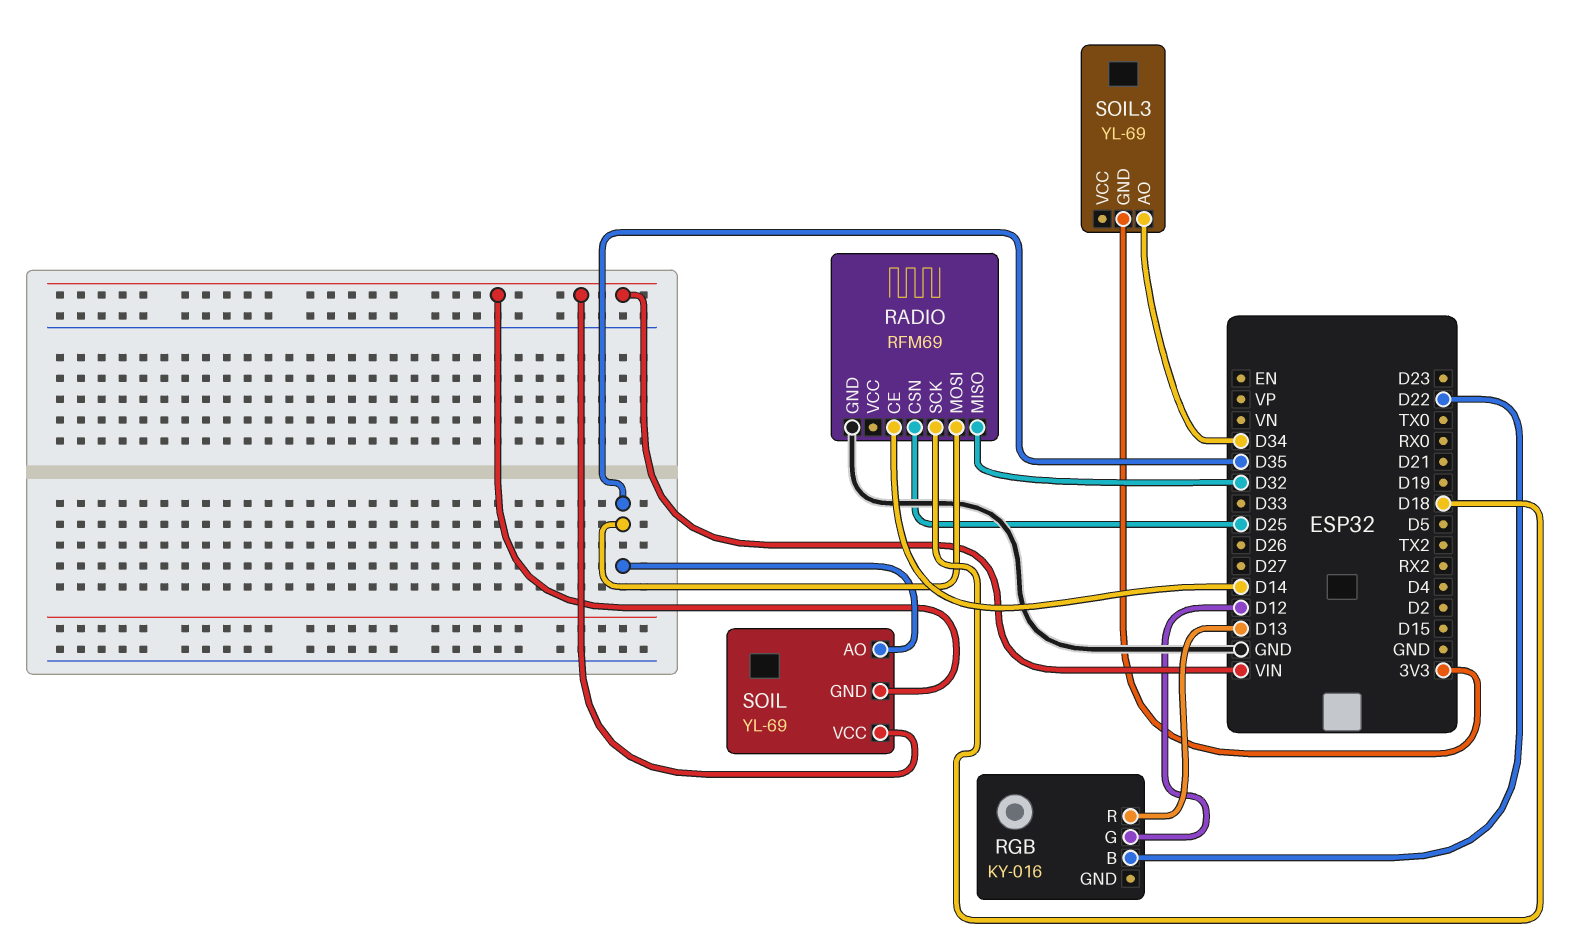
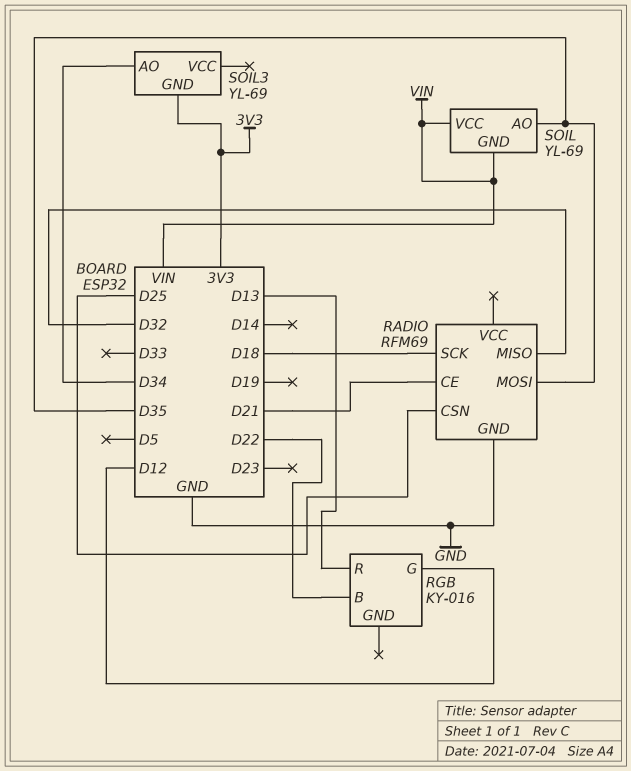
RADIO pin CE: D14 -> D21

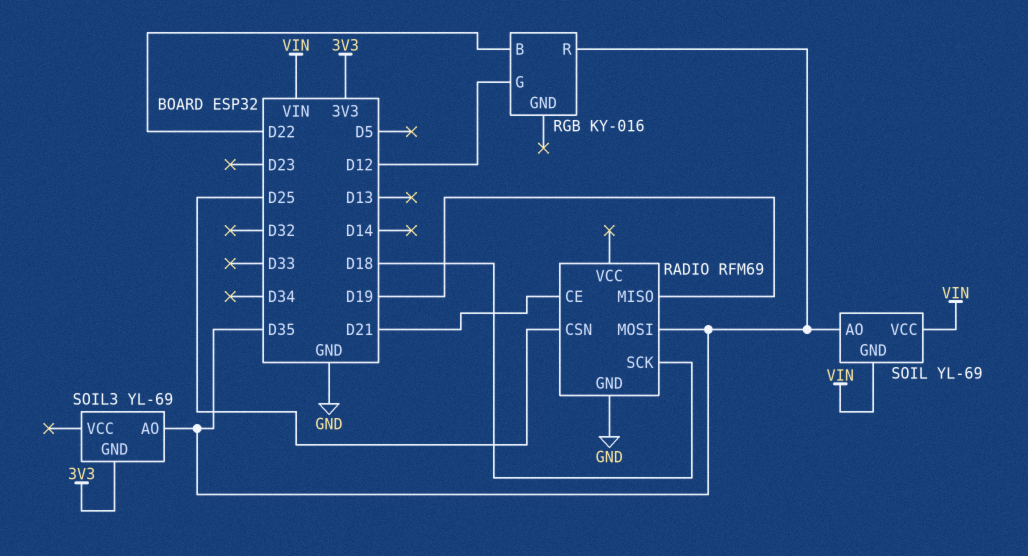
RADIO pin MISO: D32 -> D19
RGB pin R: D13 -> D35
SOIL3 pin AO: D34 -> D35

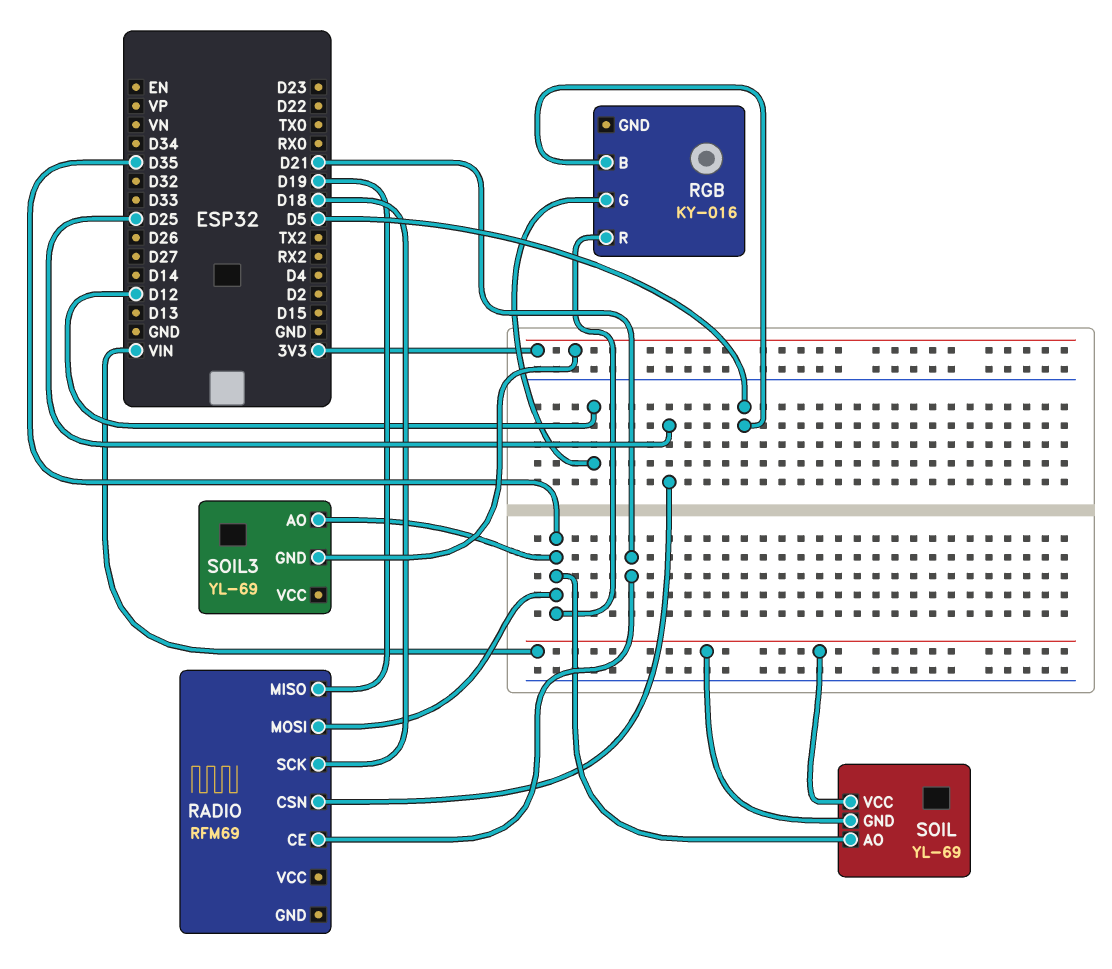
RADIO pin GND: GND -> none
RGB pin B: D22 -> D5

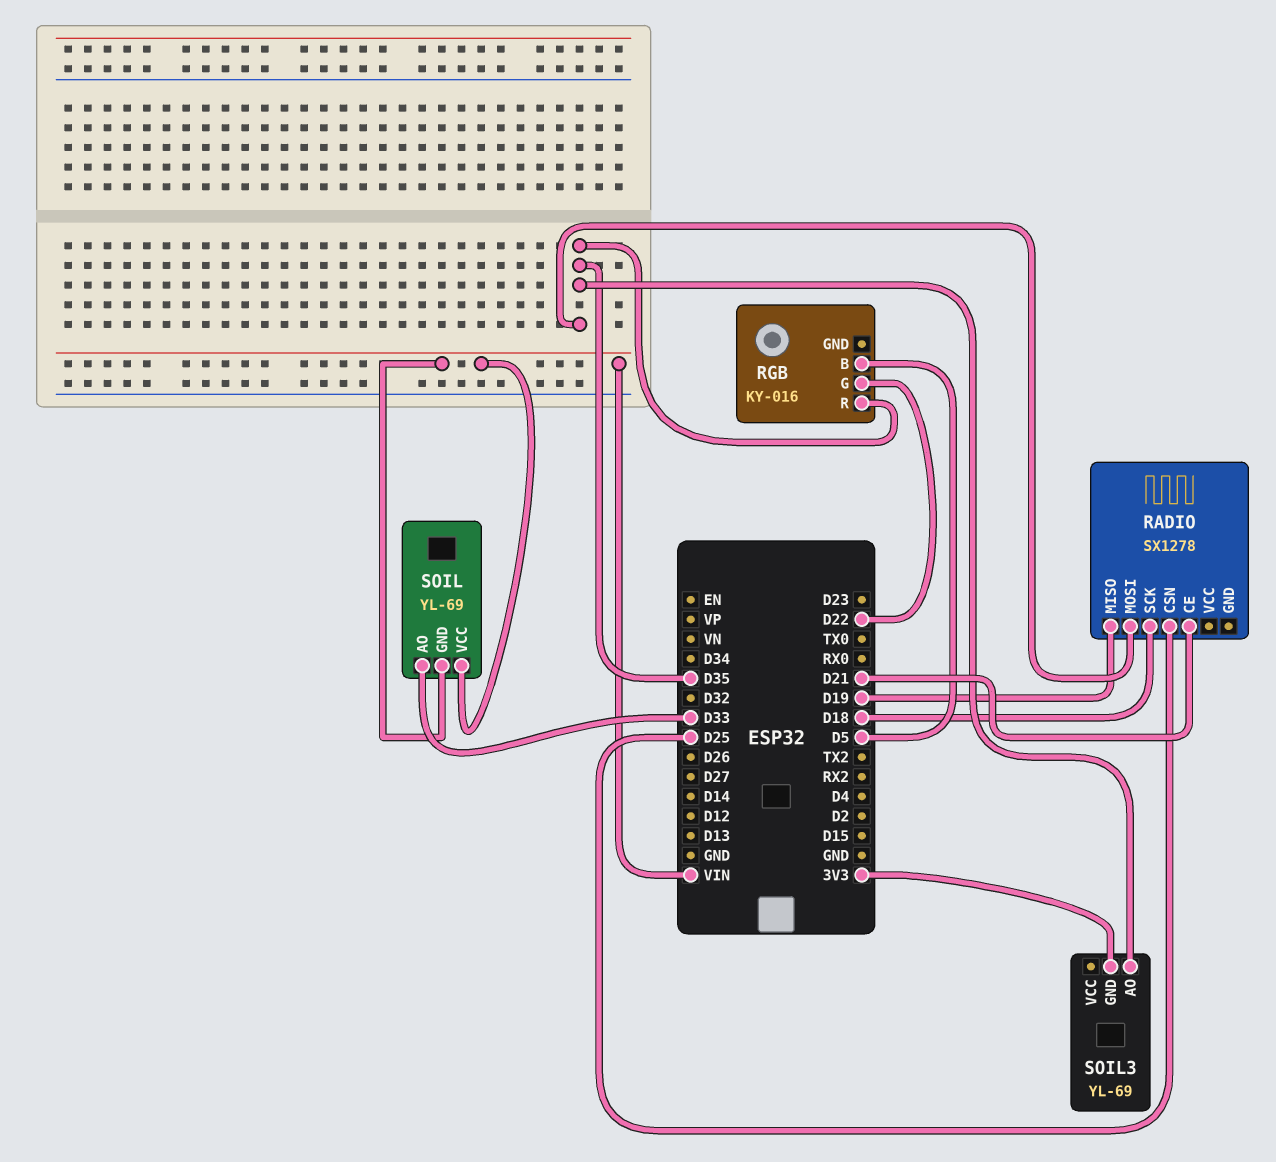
RADIO: RFM69 -> SX1278
RGB pin G: D12 -> D22
SOIL pin AO: D35 -> D33

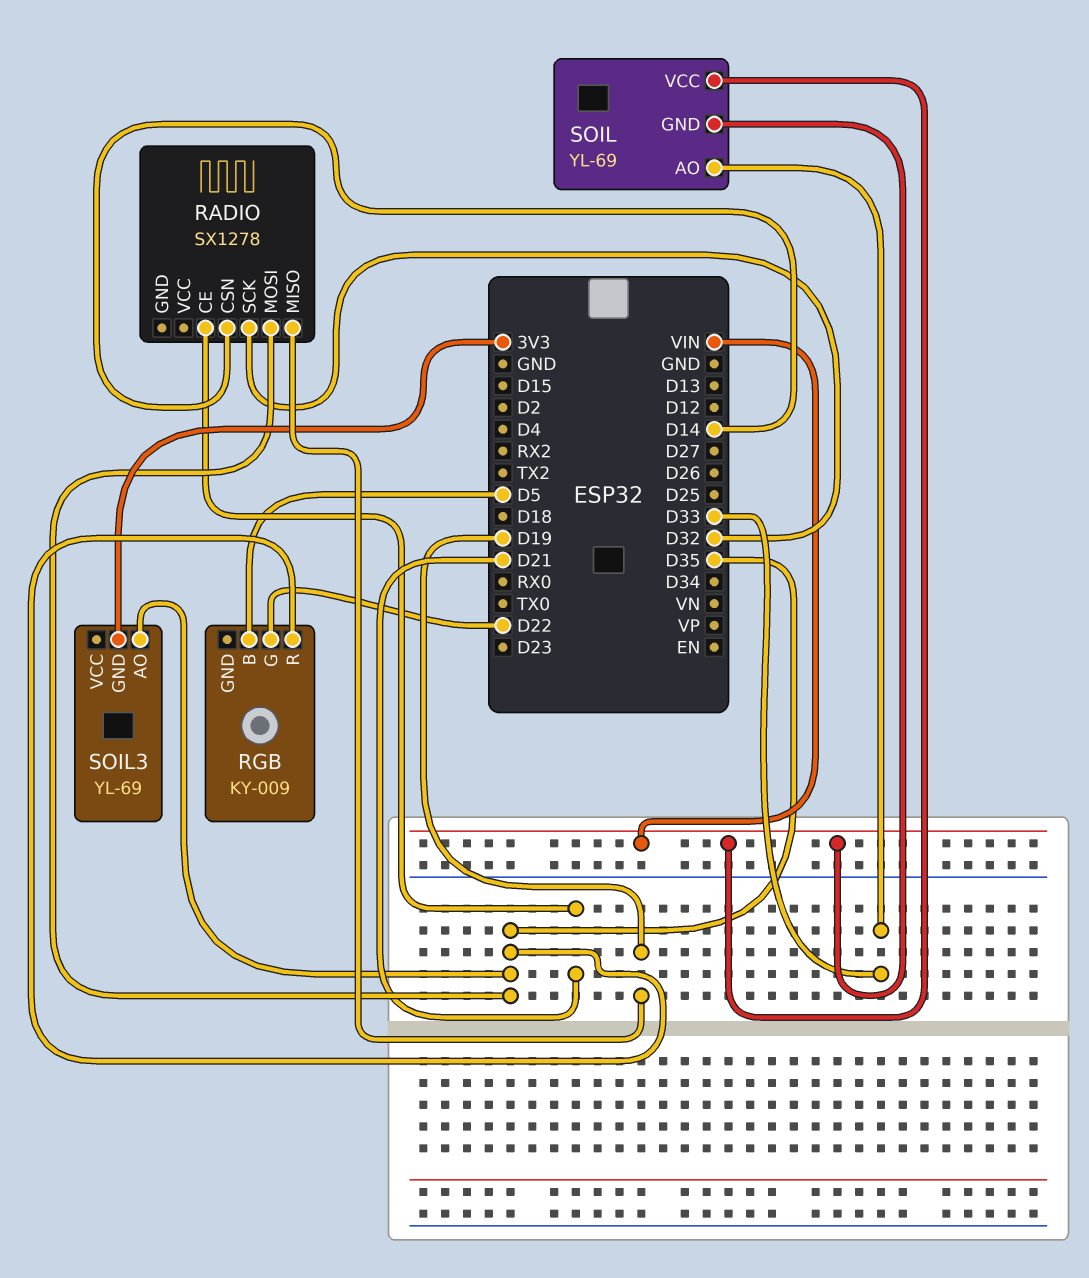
RADIO pin CSN: D25 -> D14
RADIO pin SCK: D18 -> D32
RGB: KY-016 -> KY-009

